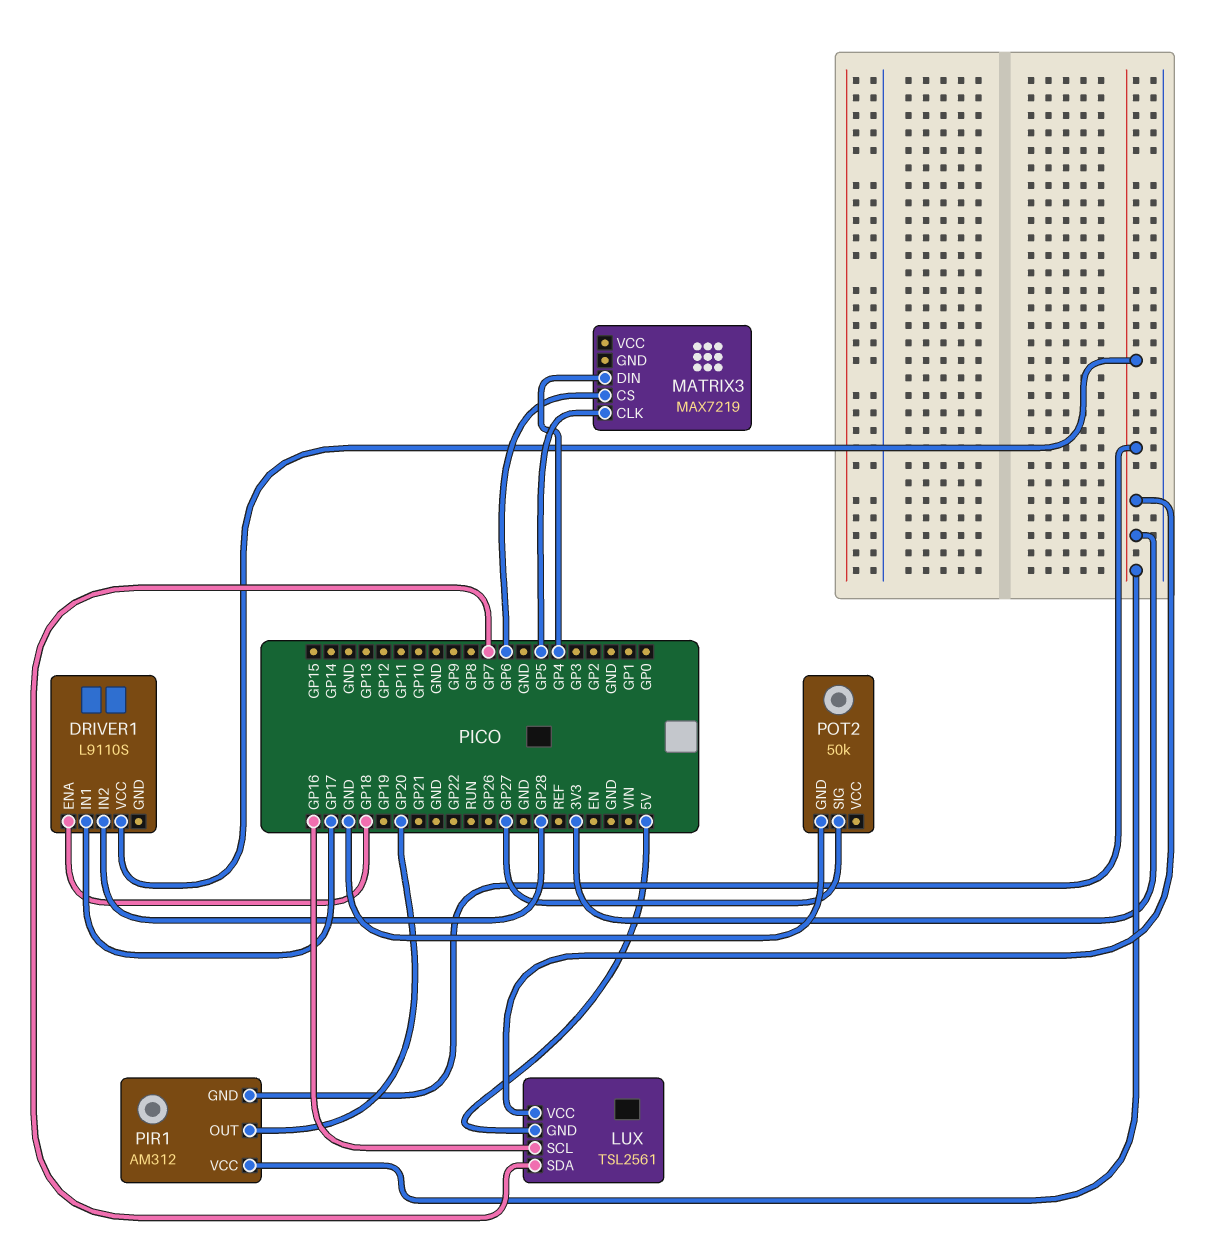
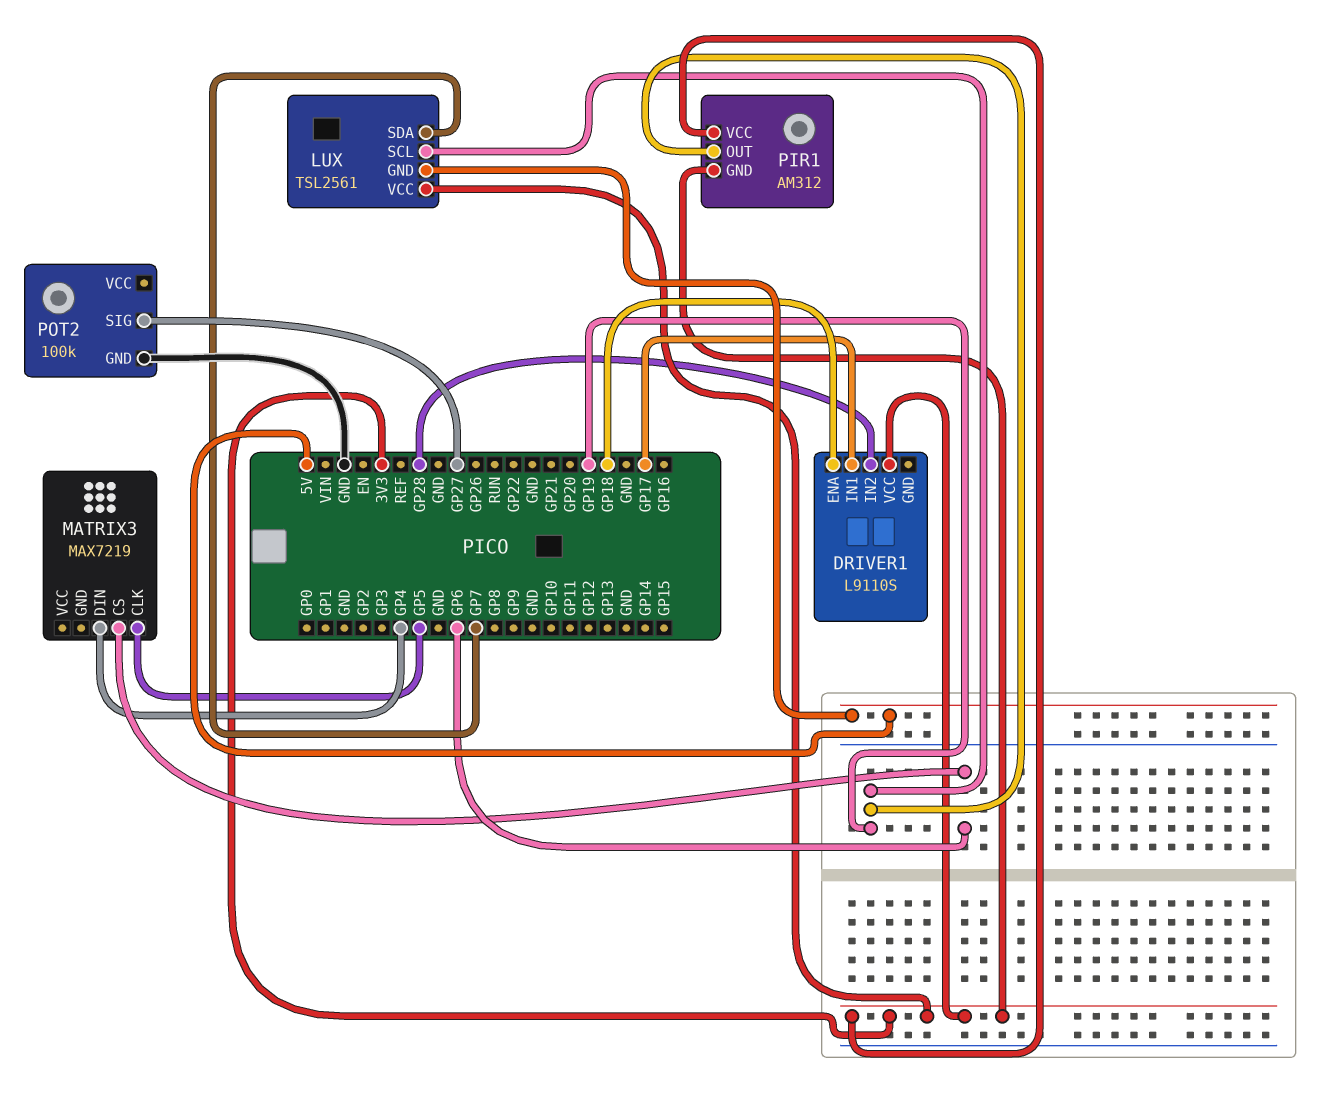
LUX pin SCL: GP16 -> GP19
PIR1 pin OUT: GP20 -> GP19
POT2: 50k -> 100k

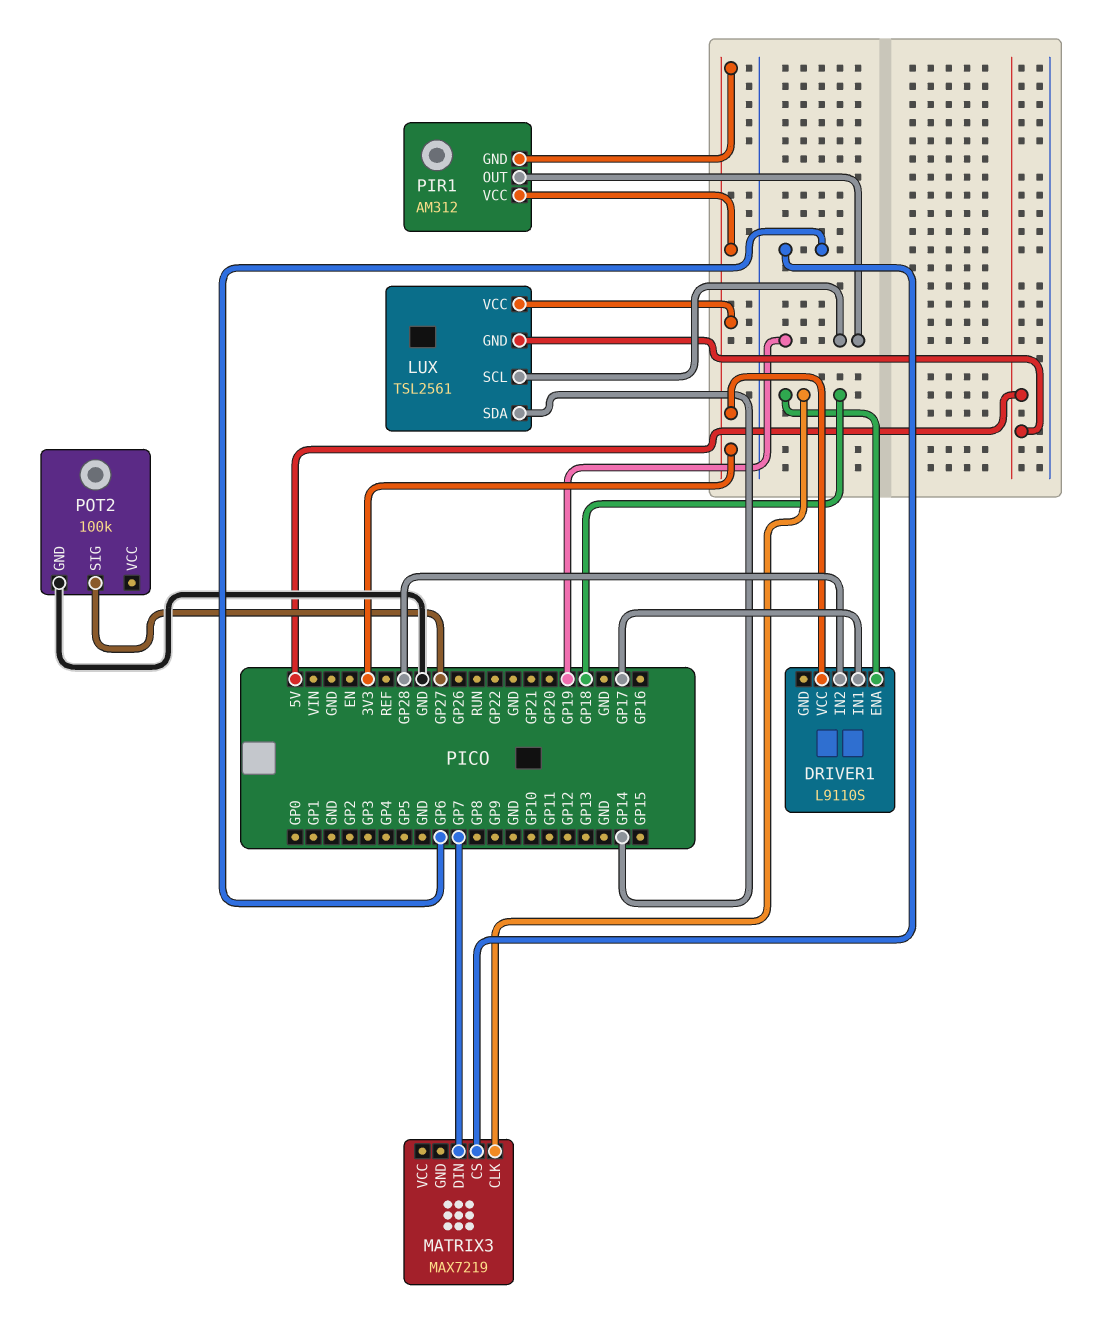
LUX pin SDA: GP7 -> GP14
MATRIX3 pin CLK: GP5 -> GP18
MATRIX3 pin DIN: GP4 -> GP7

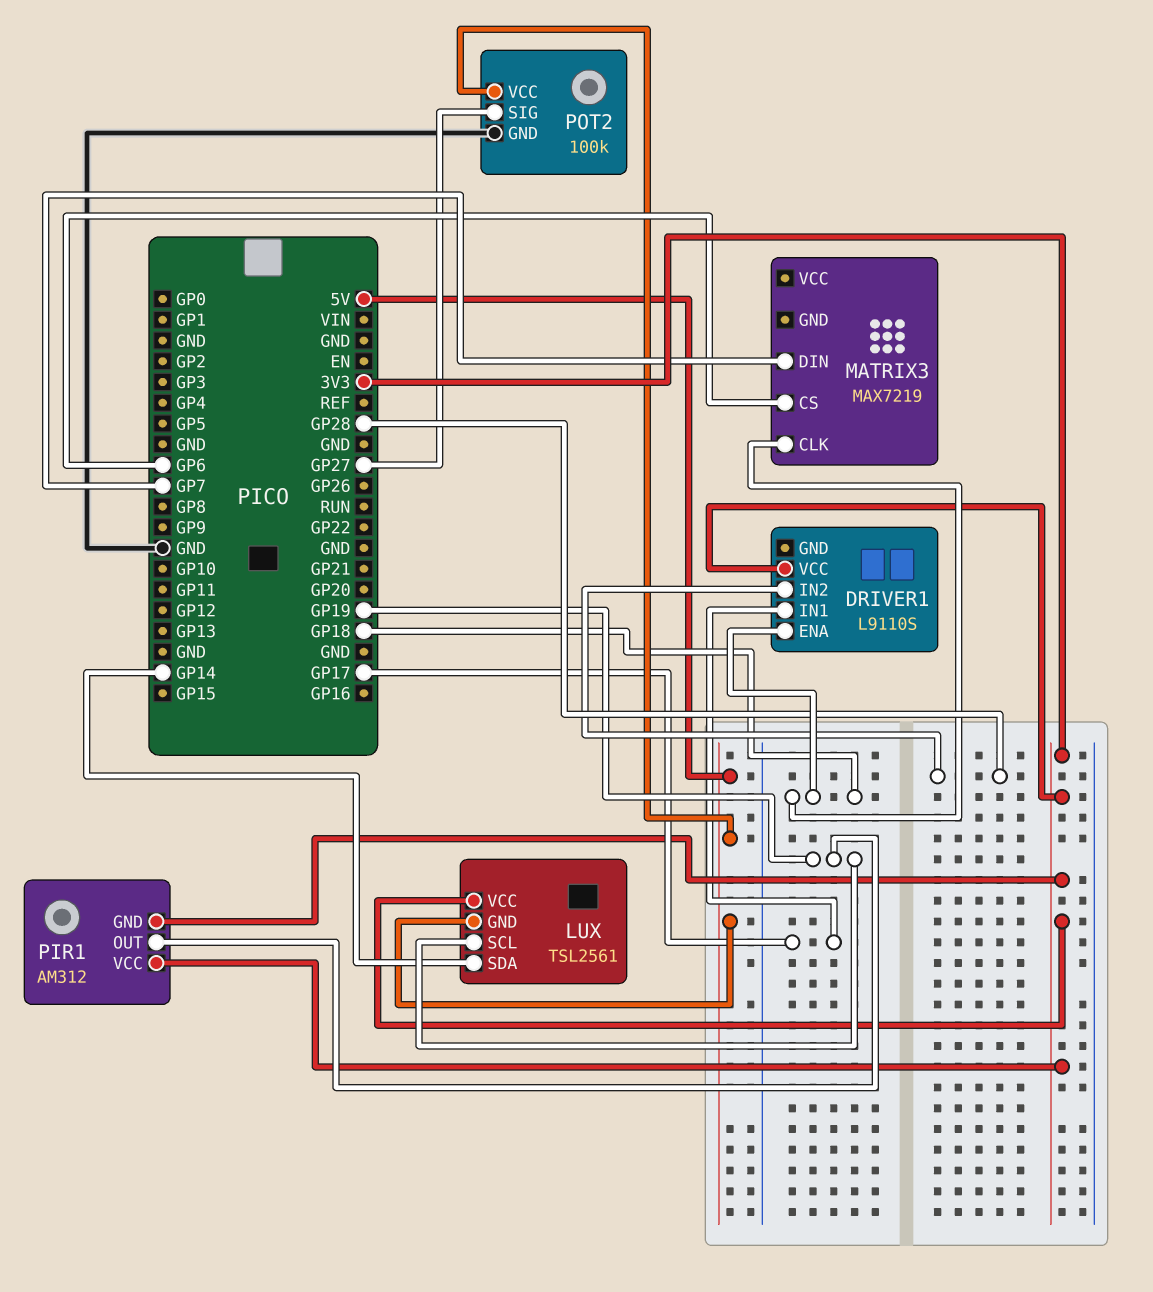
POT2 pin VCC: none -> 5V

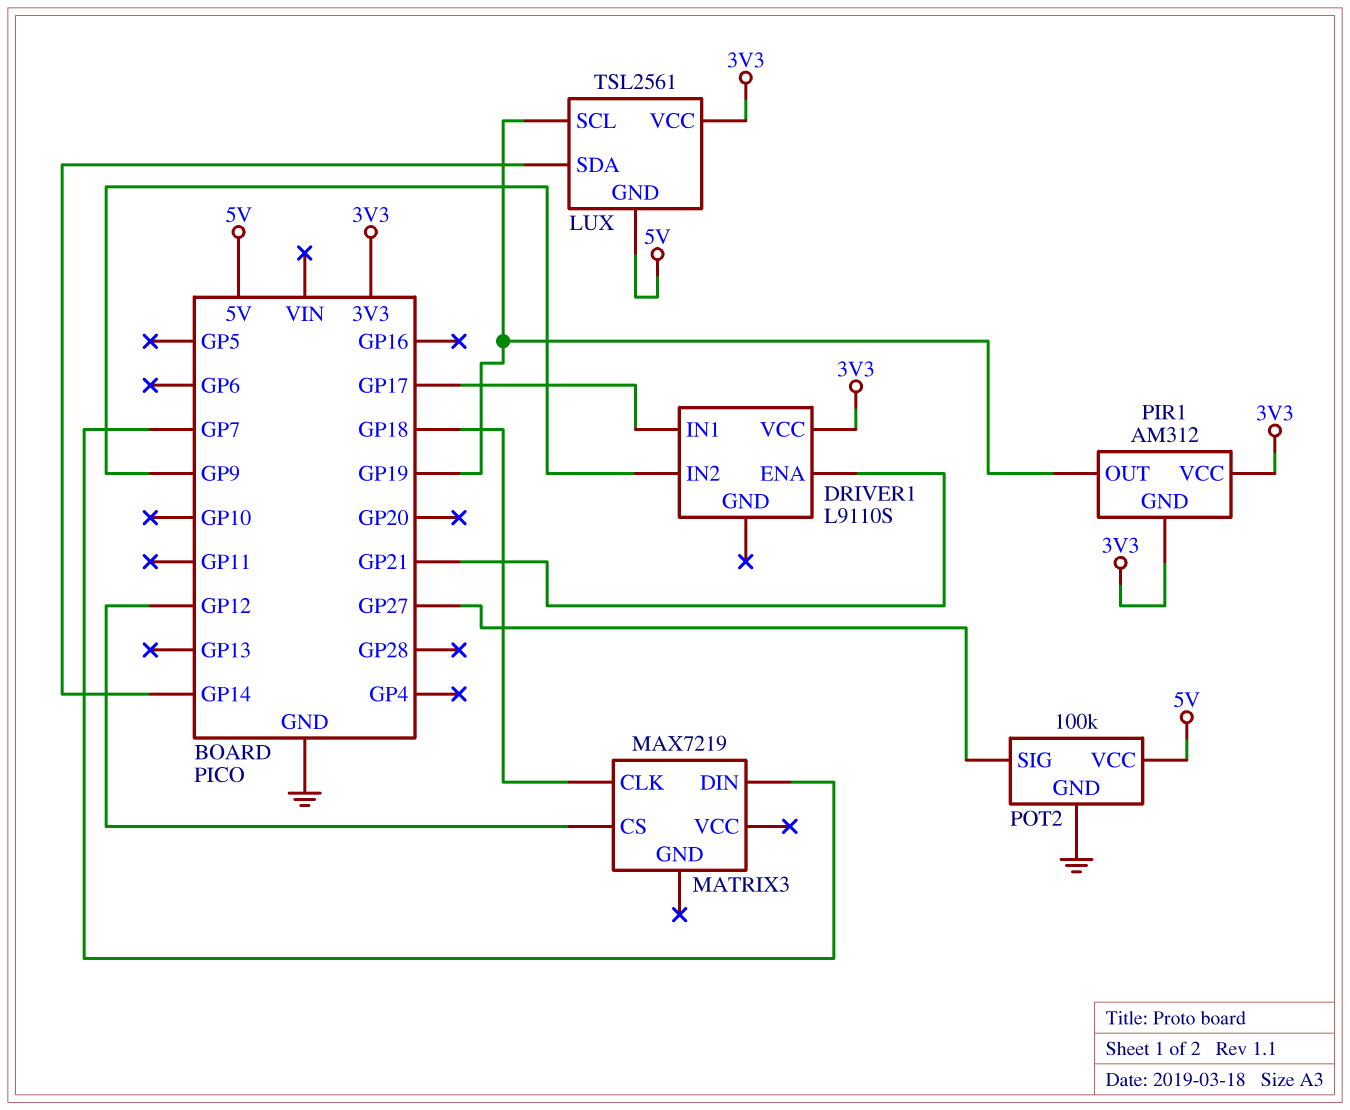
DRIVER1 pin ENA: GP18 -> GP21
DRIVER1 pin IN2: GP28 -> GP9
MATRIX3 pin CS: GP6 -> GP12

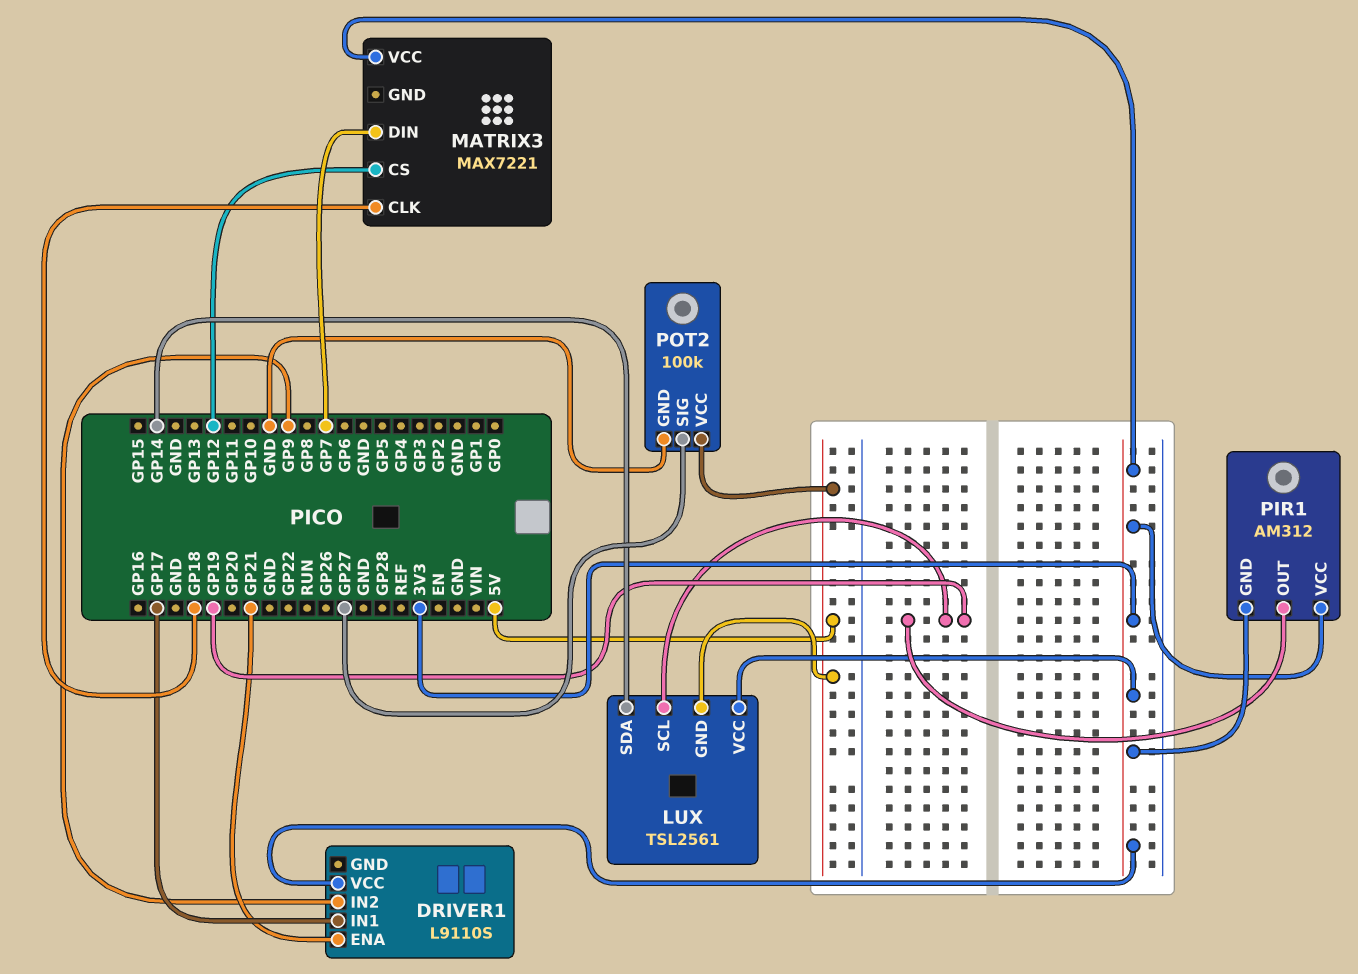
MATRIX3: MAX7219 -> MAX7221
MATRIX3 pin VCC: none -> 3V3

